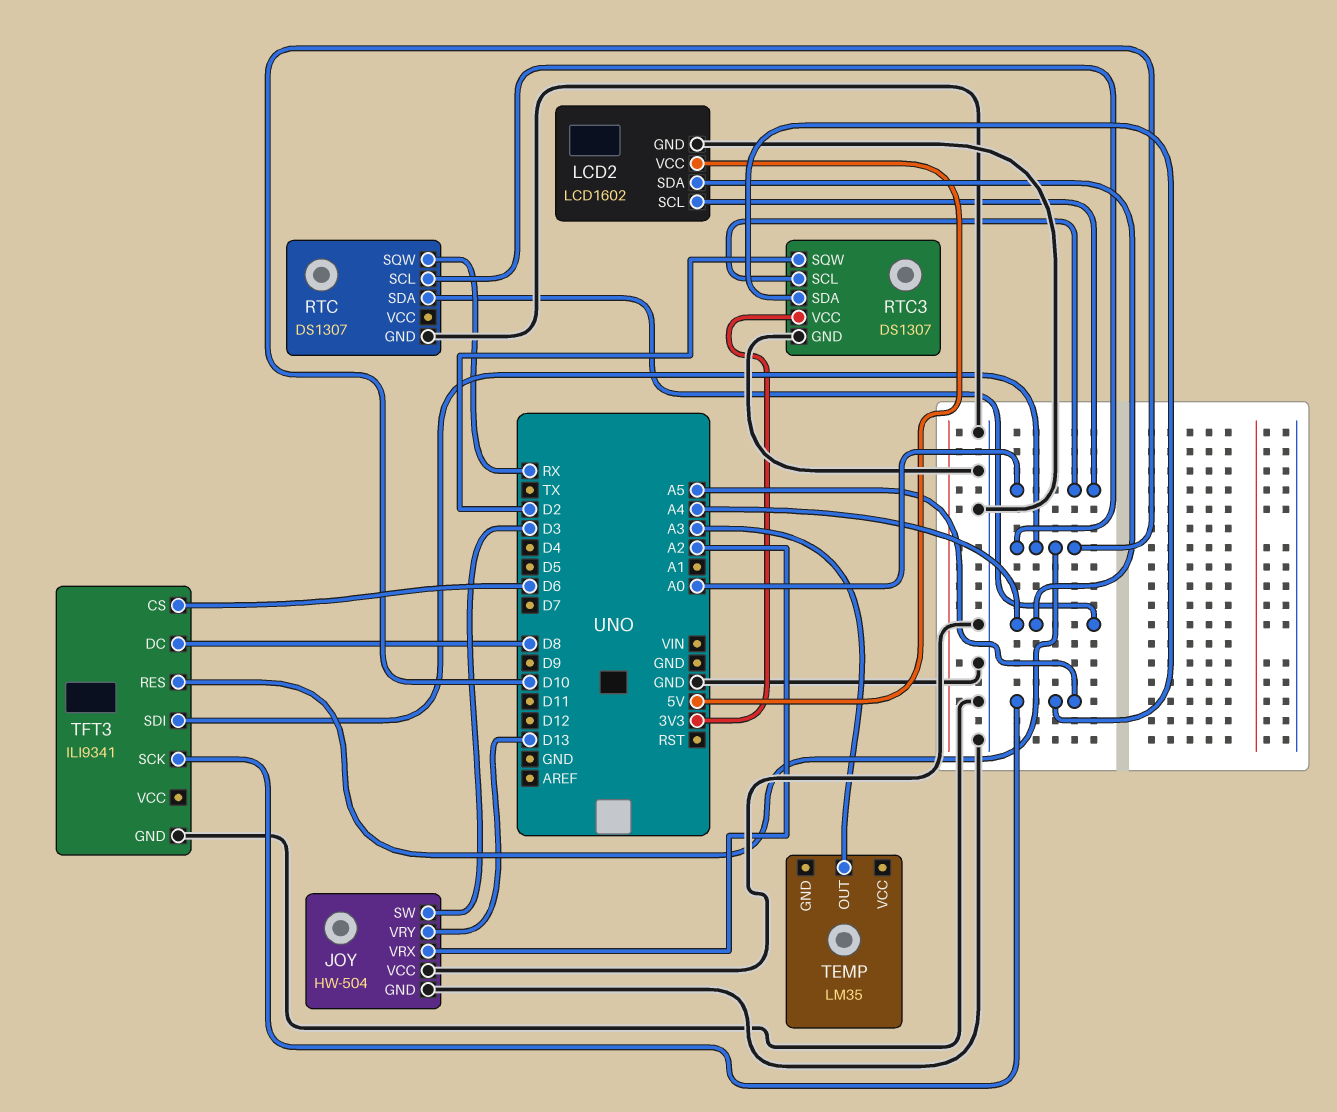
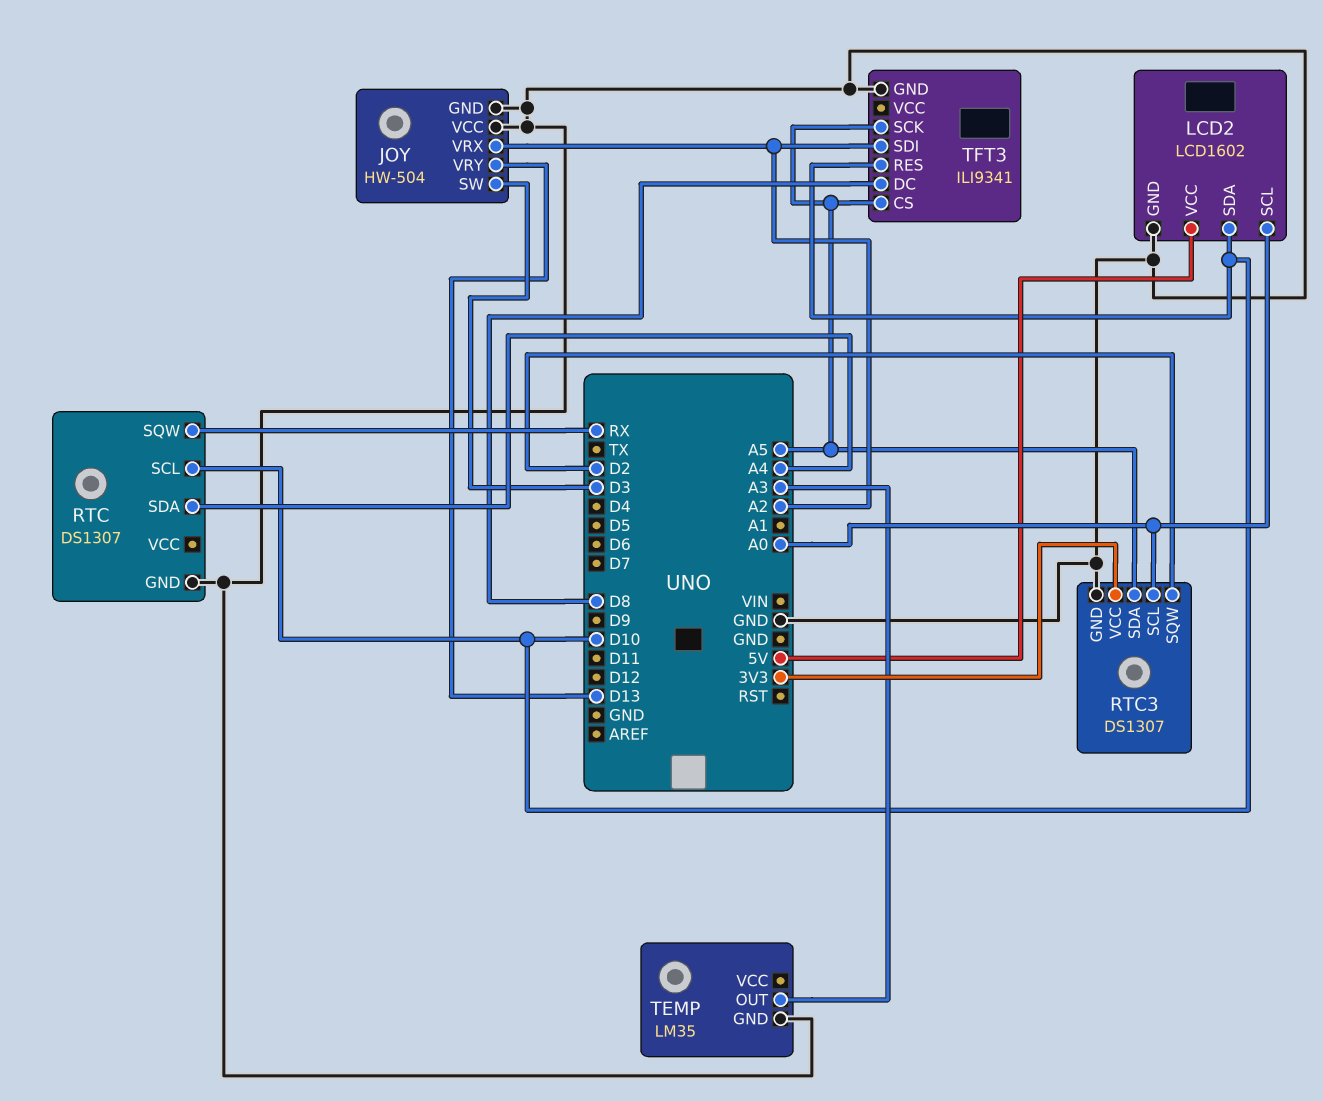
LCD2 pin SDA: A4 -> D10
TEMP pin GND: none -> GND
TFT3 pin CS: D6 -> A5
TFT3 pin SDI: D10 -> A2

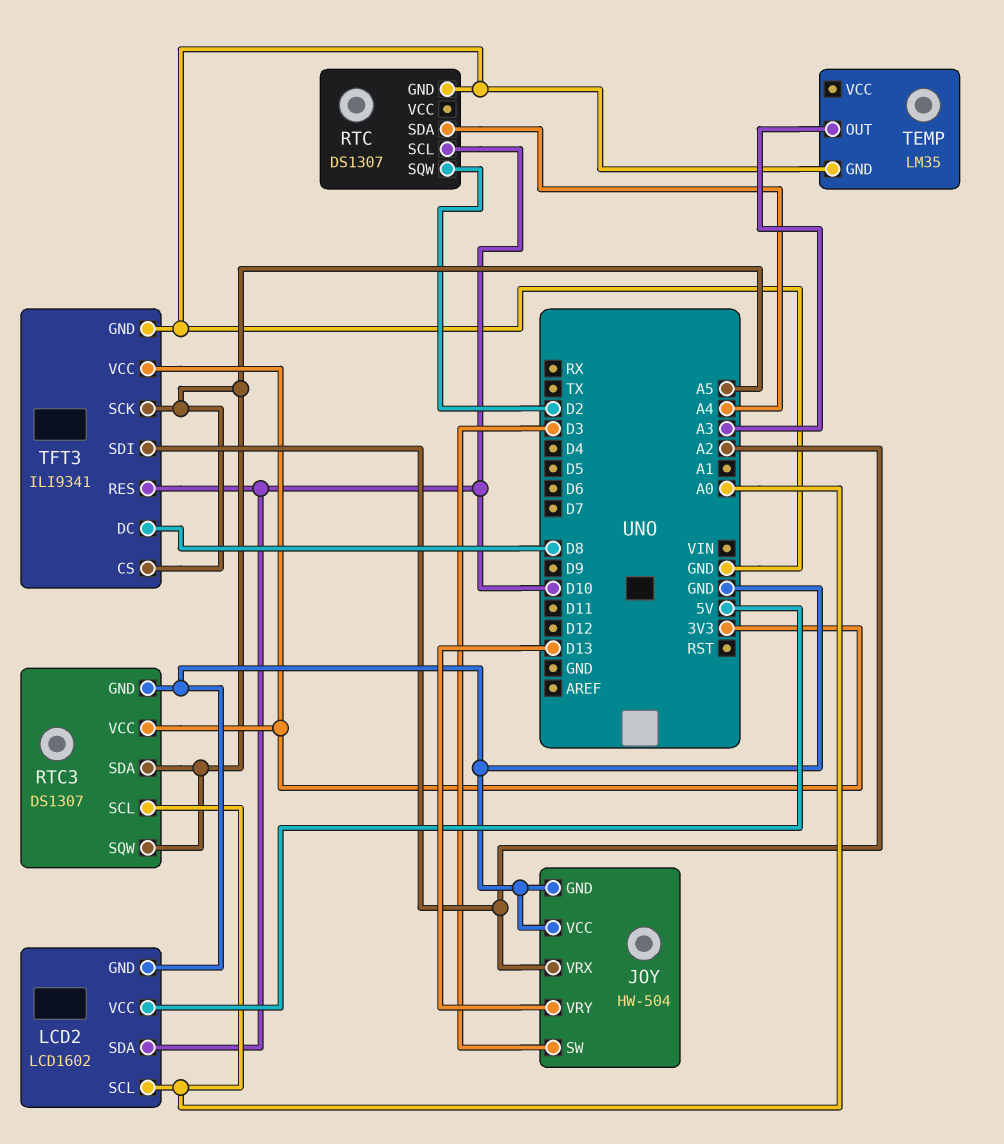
RTC pin SQW: RX -> D2
RTC3 pin SQW: D2 -> A5
TFT3 pin VCC: none -> 3V3

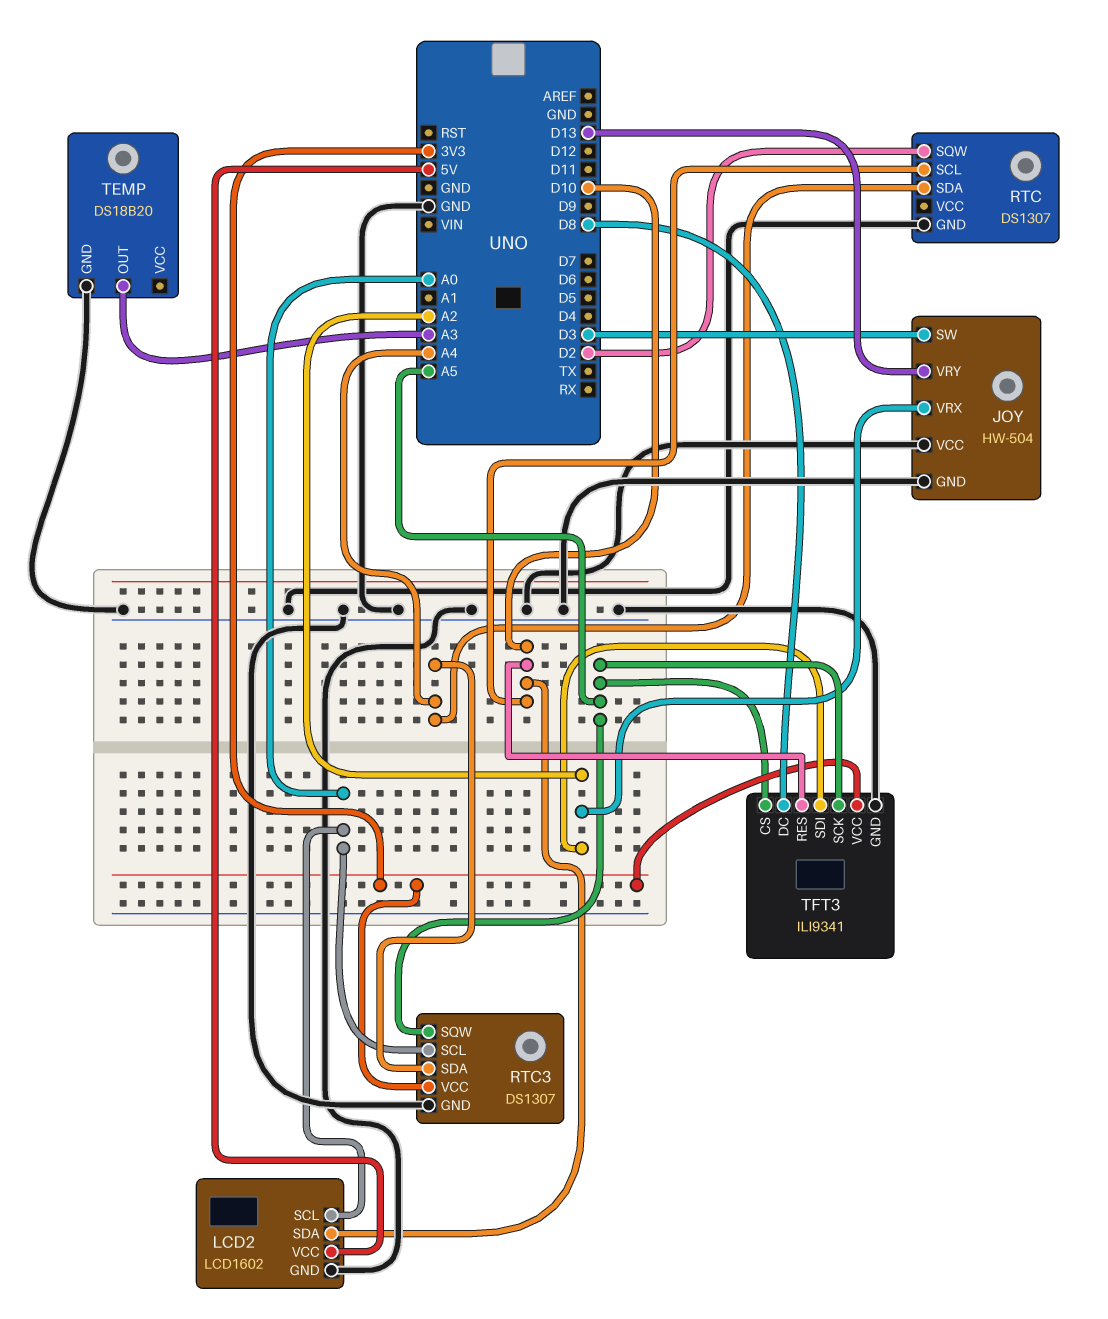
RTC3 pin SDA: A5 -> A4
TEMP: LM35 -> DS18B20

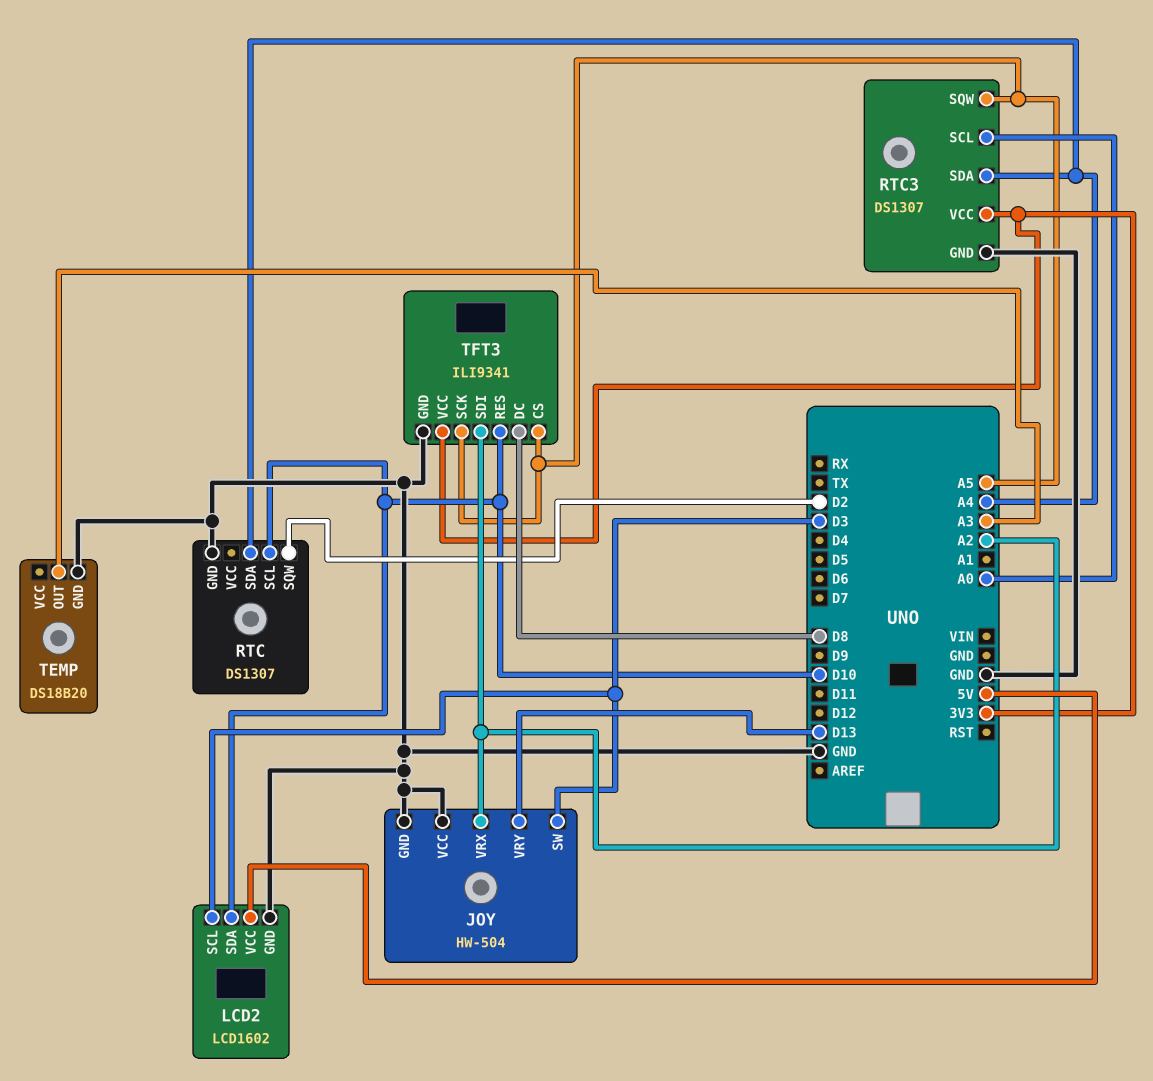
LCD2 pin SCL: A0 -> D3

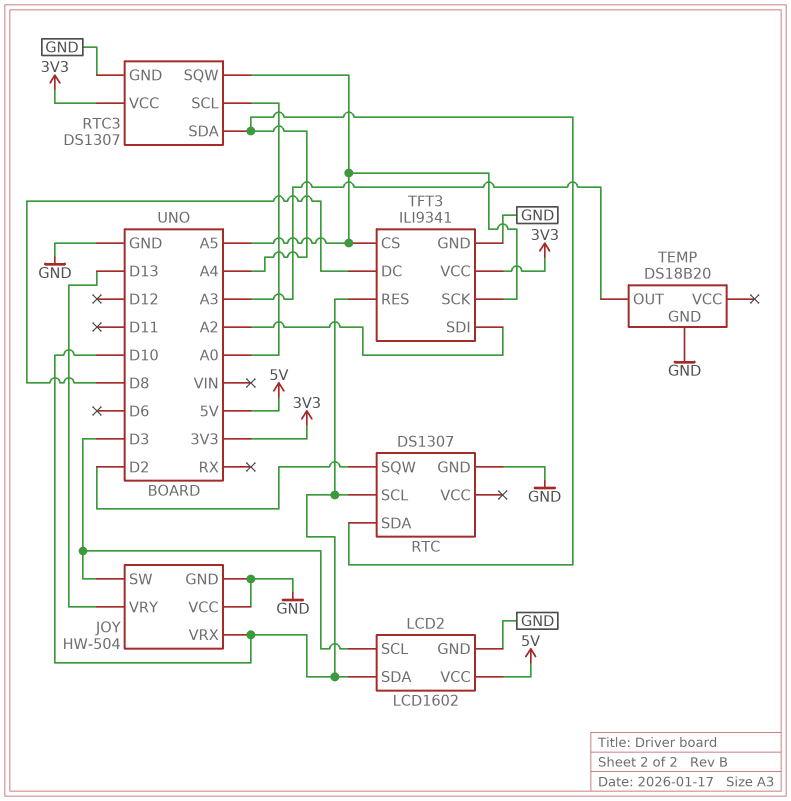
JOY pin VRX: A2 -> D10

